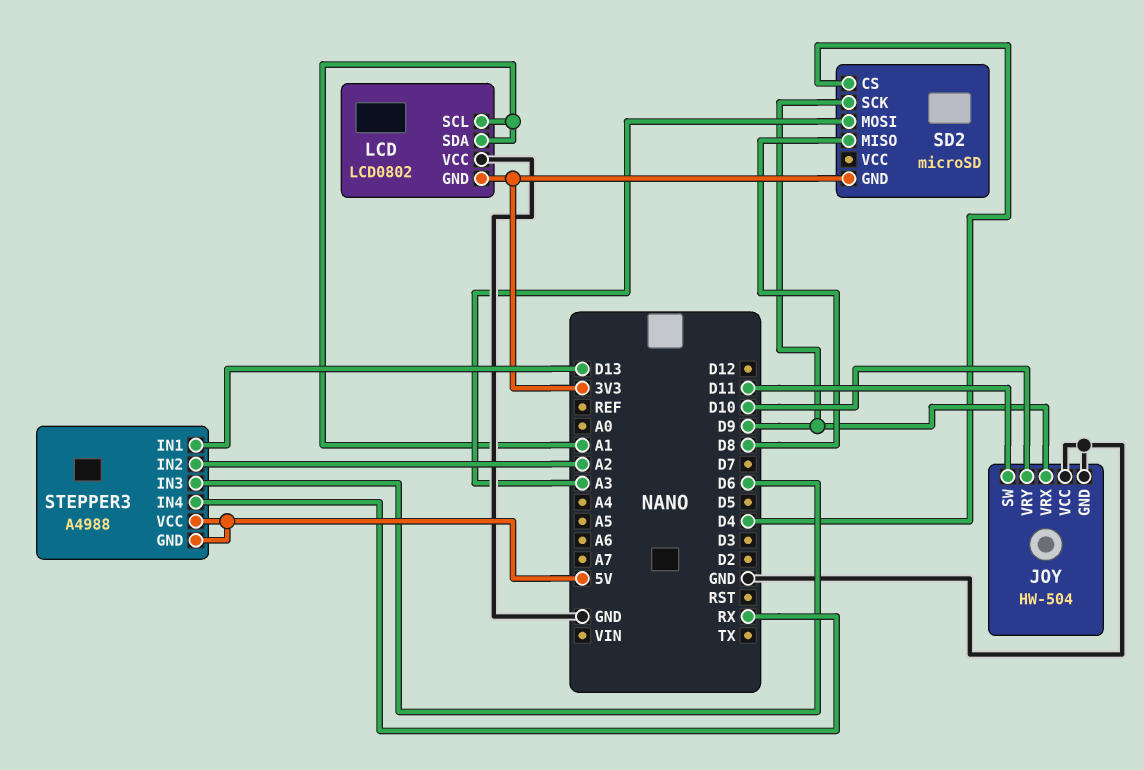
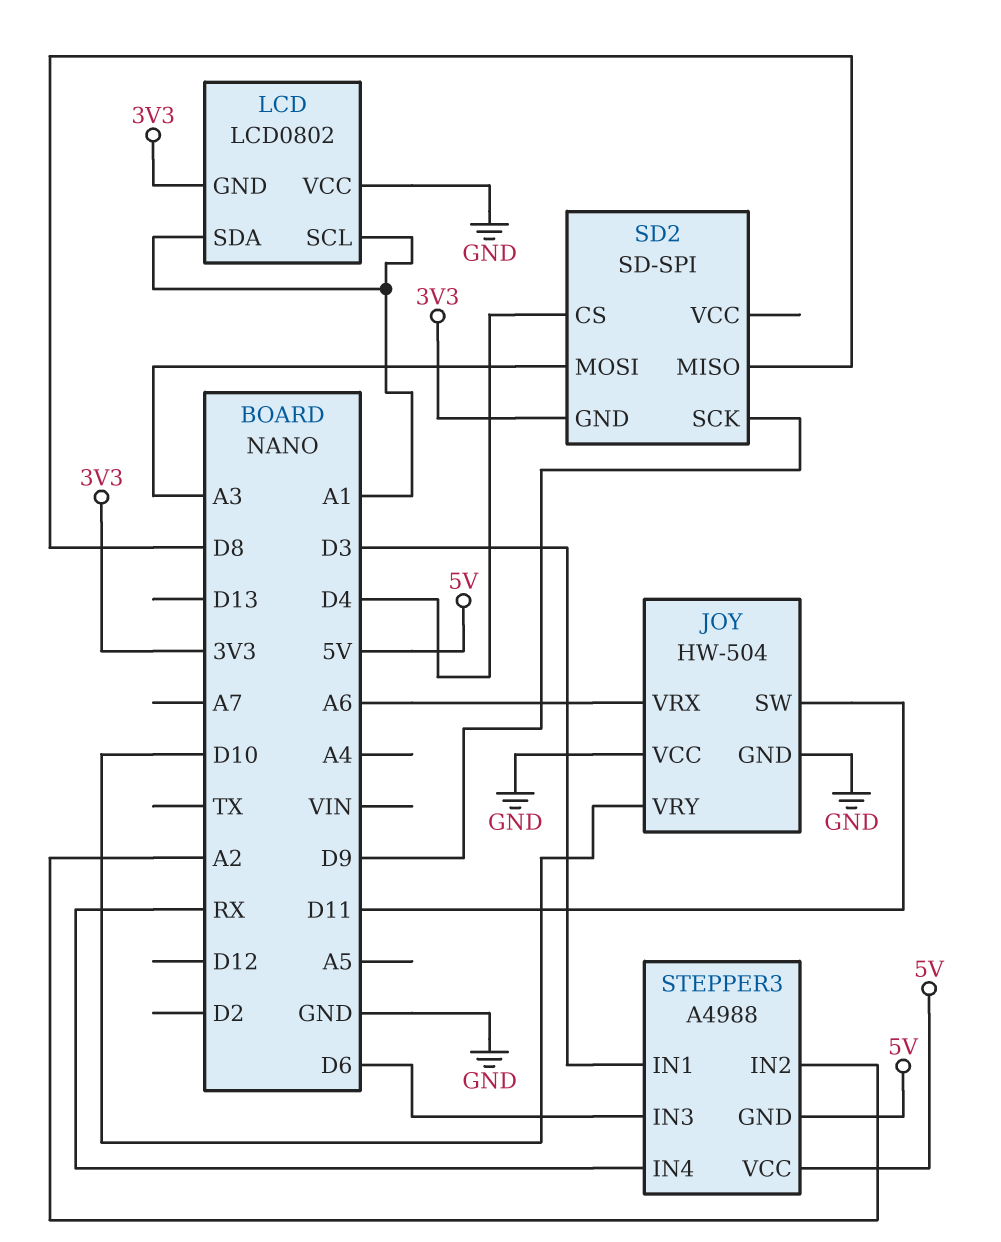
JOY pin VRX: D9 -> A6
SD2: microSD -> SD-SPI
STEPPER3 pin IN1: D13 -> D3

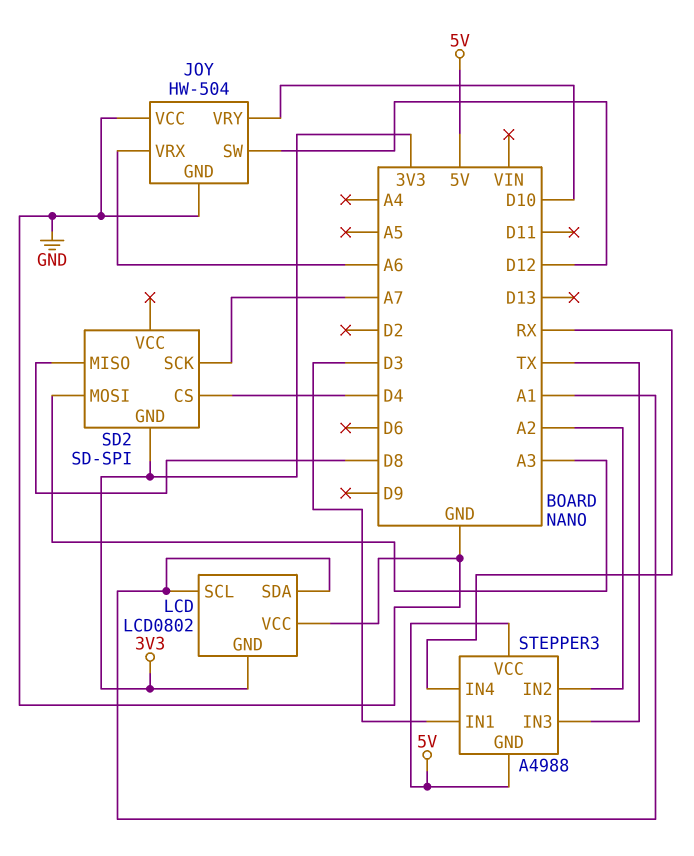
JOY pin SW: D11 -> D12
SD2 pin SCK: D9 -> A7
STEPPER3 pin IN3: D6 -> TX

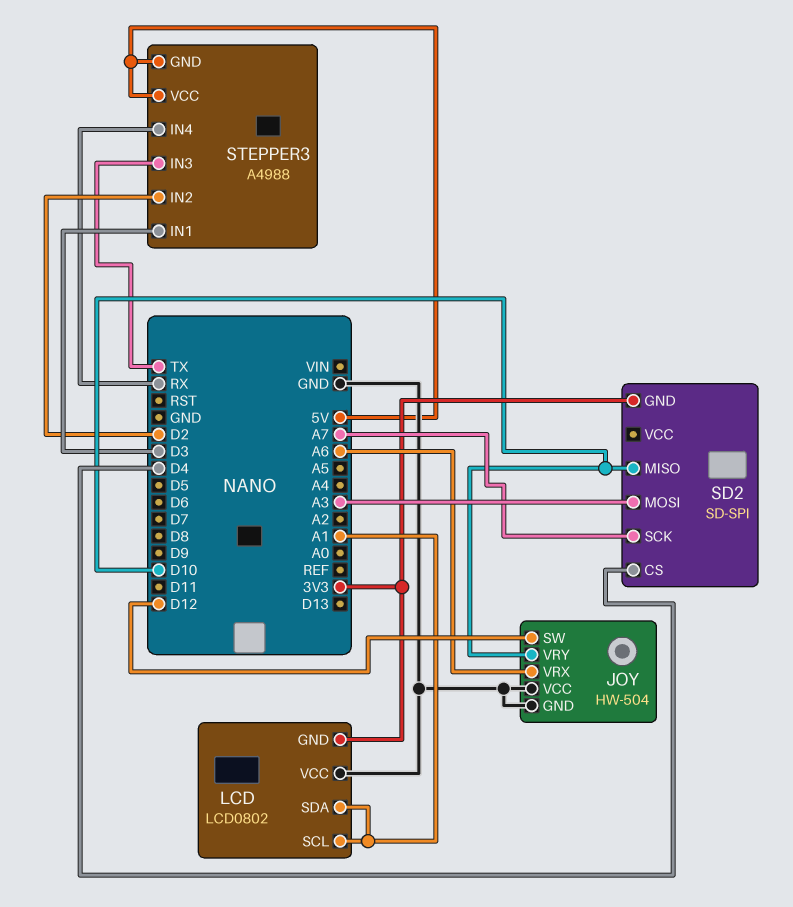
SD2 pin MISO: D8 -> D10
STEPPER3 pin IN2: A2 -> D2

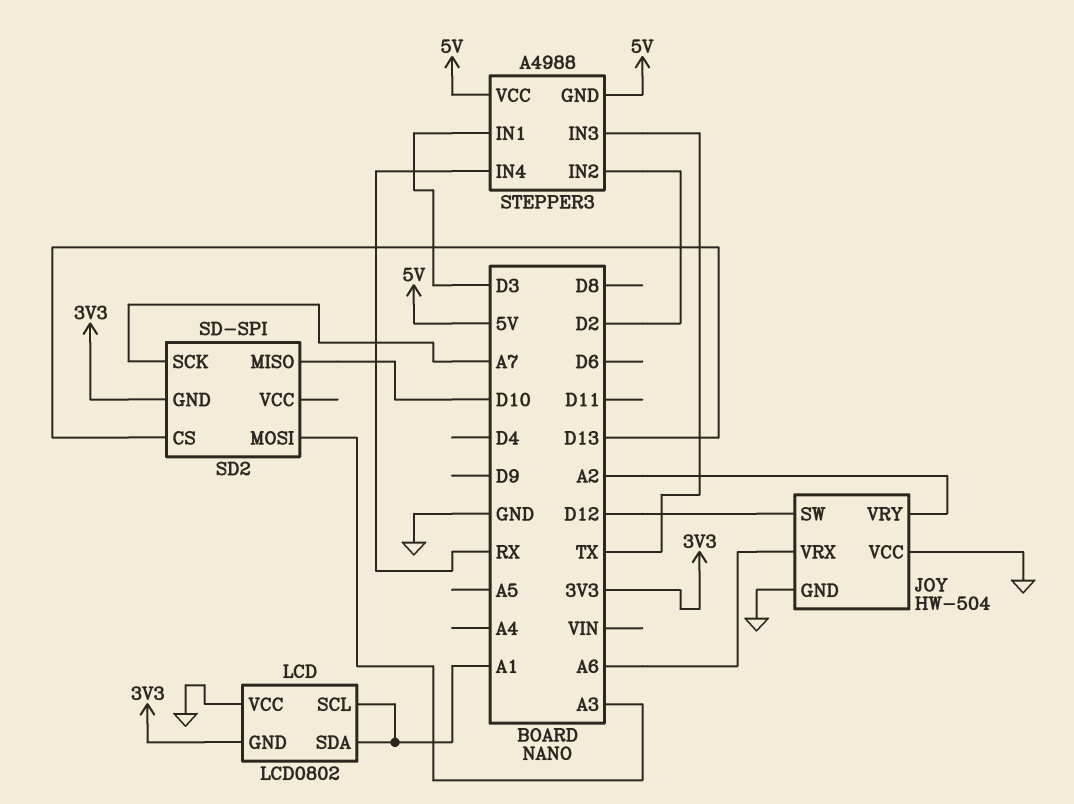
JOY pin VRY: D10 -> A2
SD2 pin CS: D4 -> D13

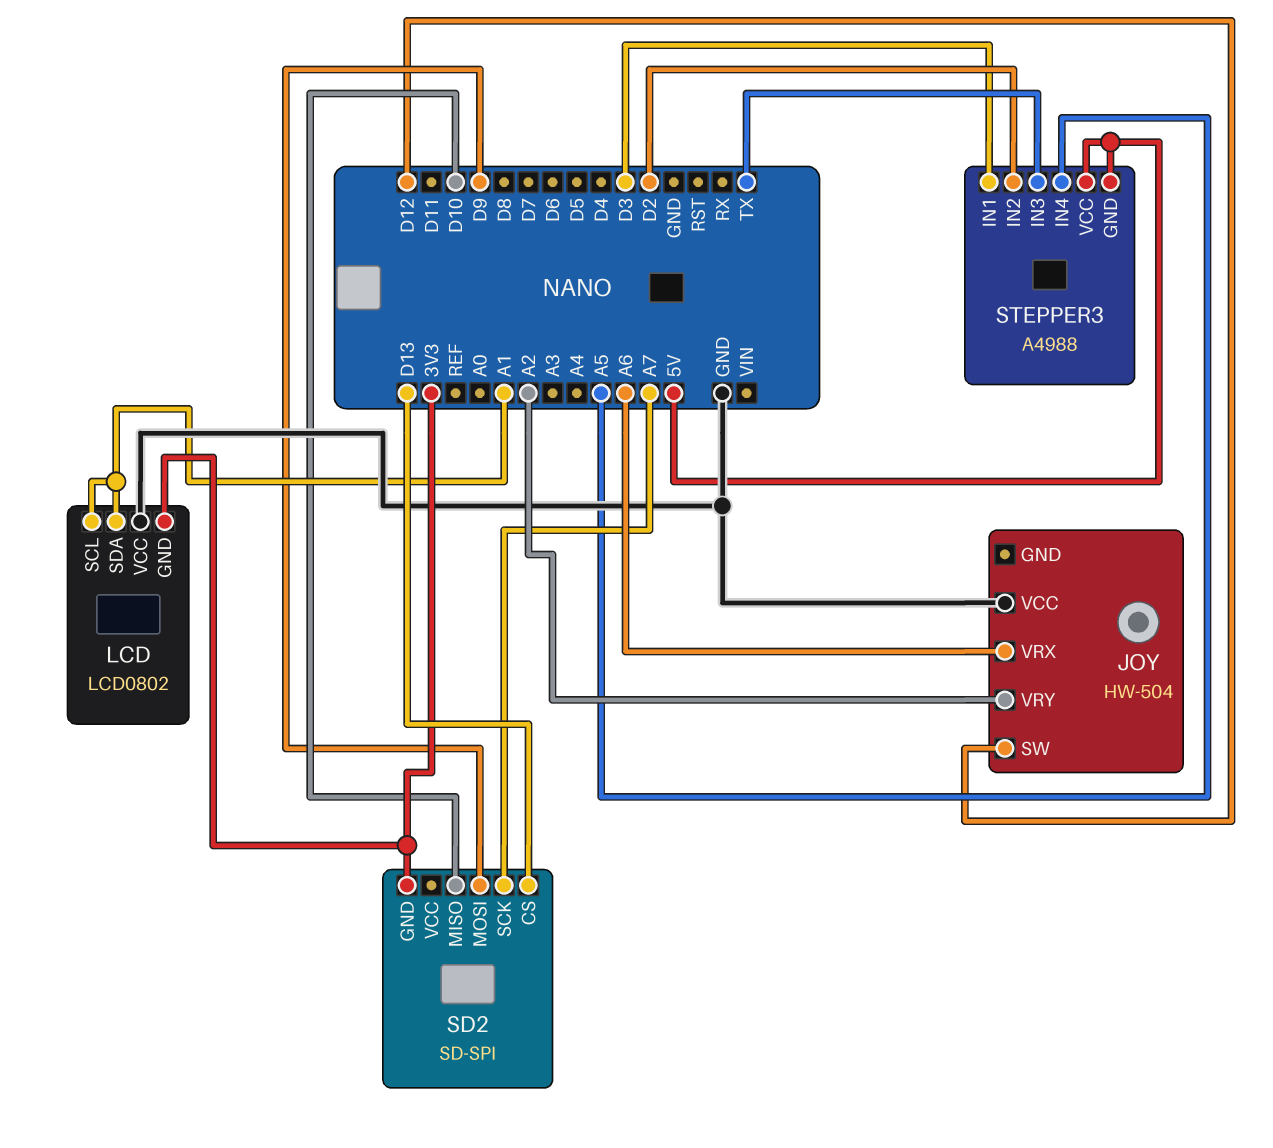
JOY pin GND: GND -> none
SD2 pin MOSI: A3 -> D9
STEPPER3 pin IN4: RX -> A5

